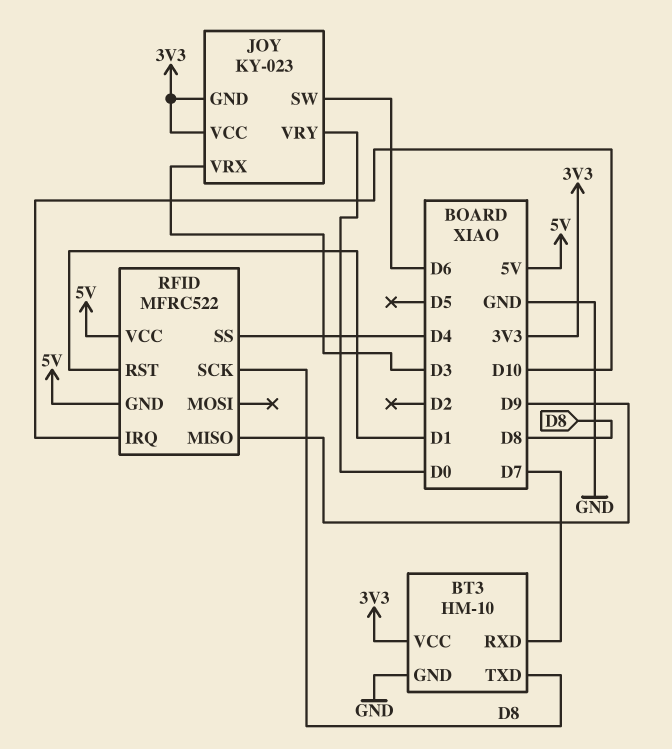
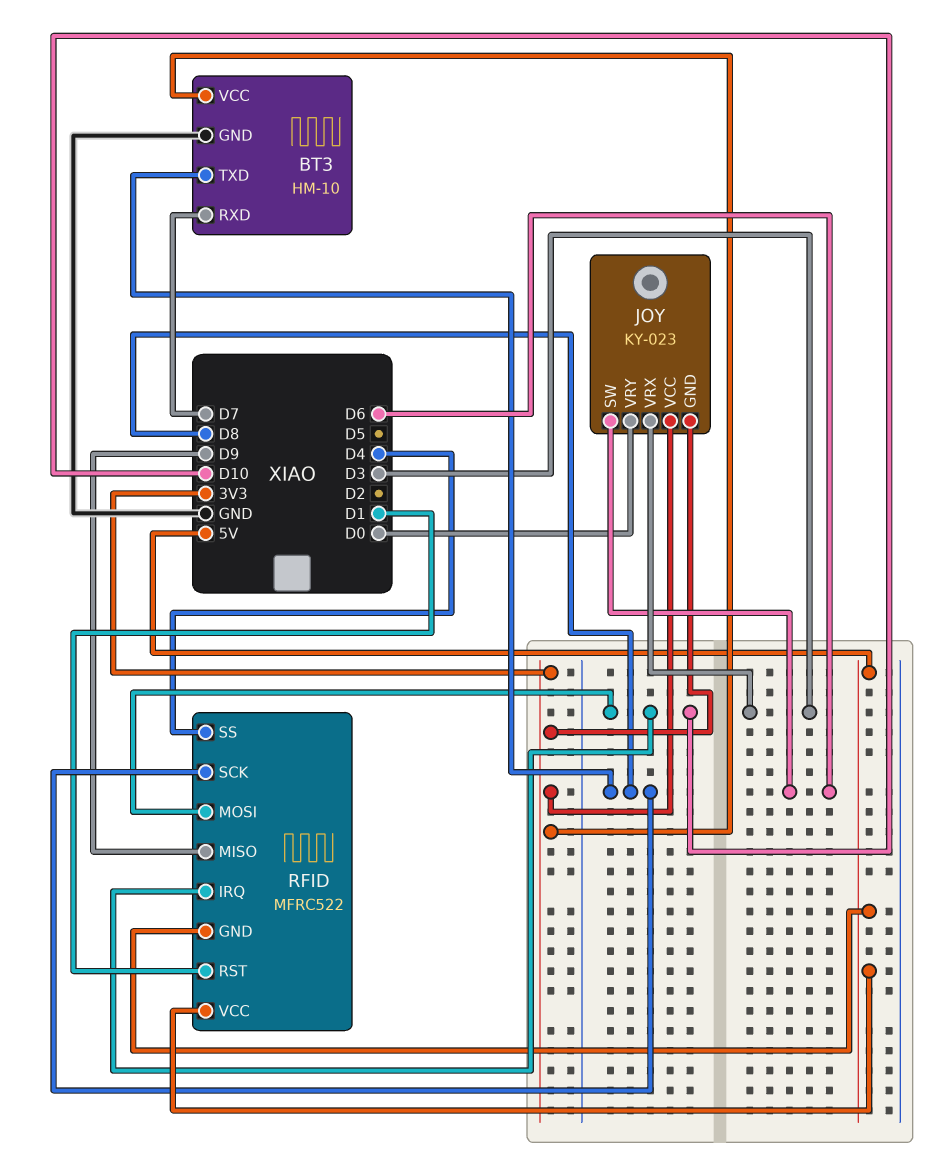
RFID pin MOSI: none -> D10

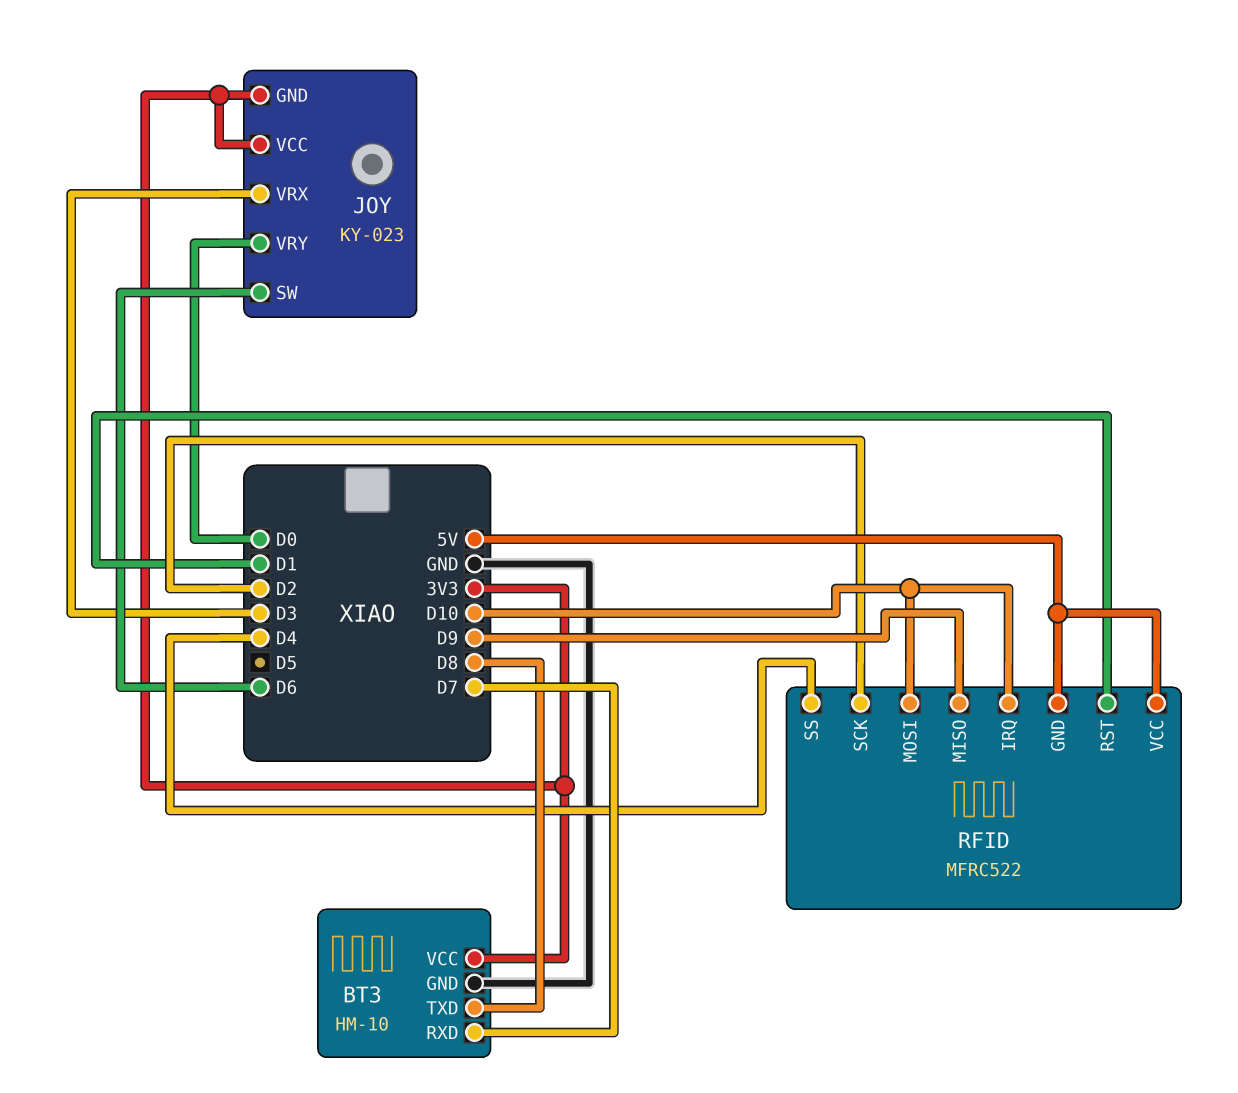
RFID pin SCK: D8 -> D2

